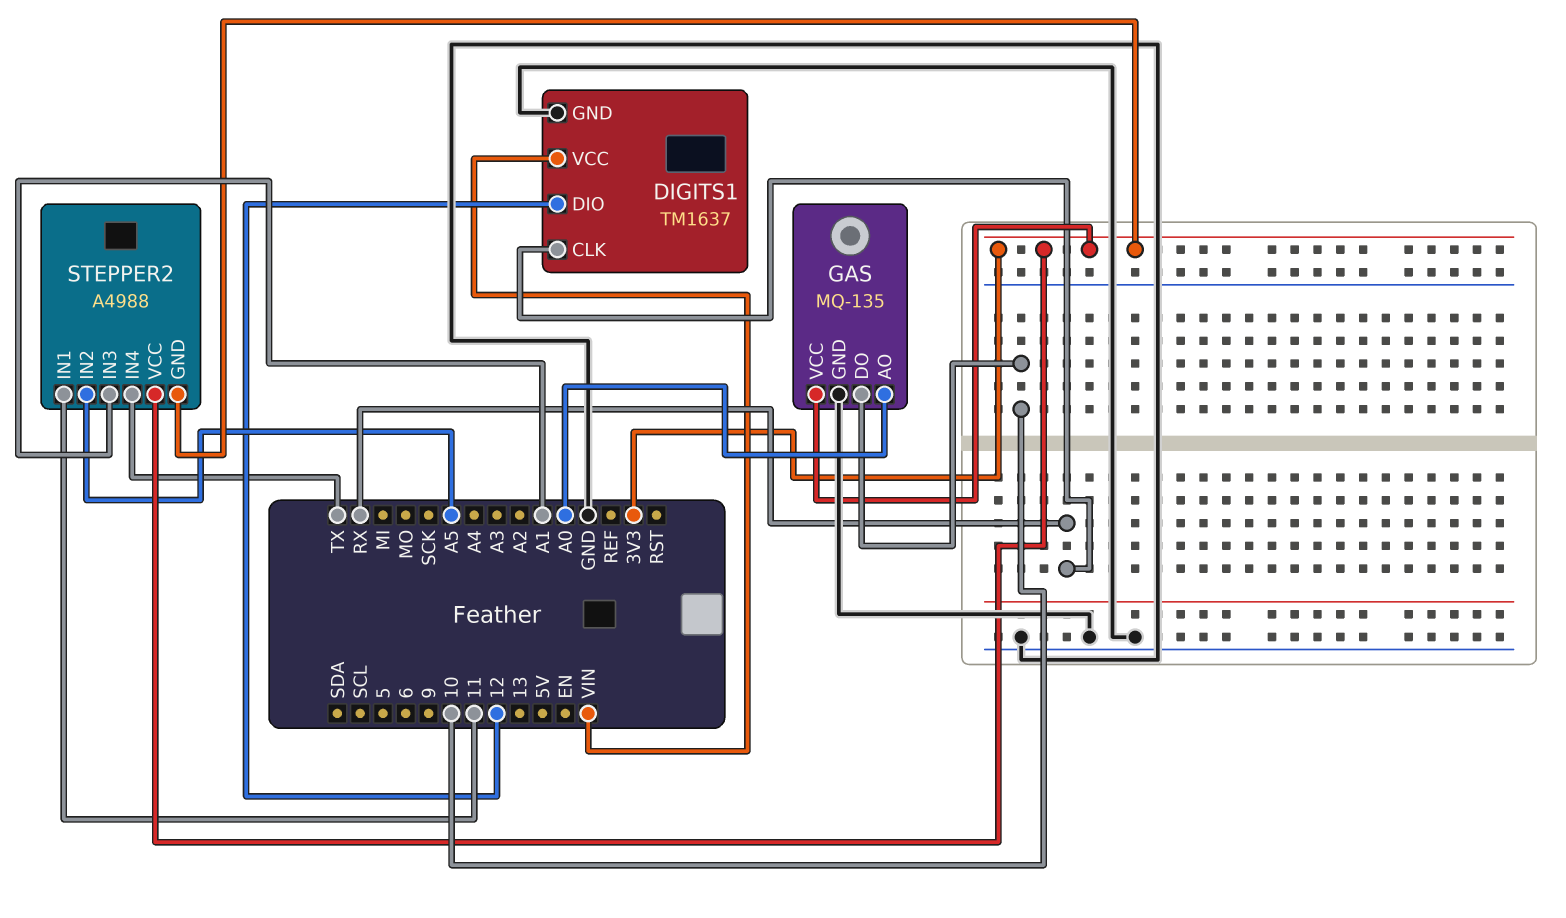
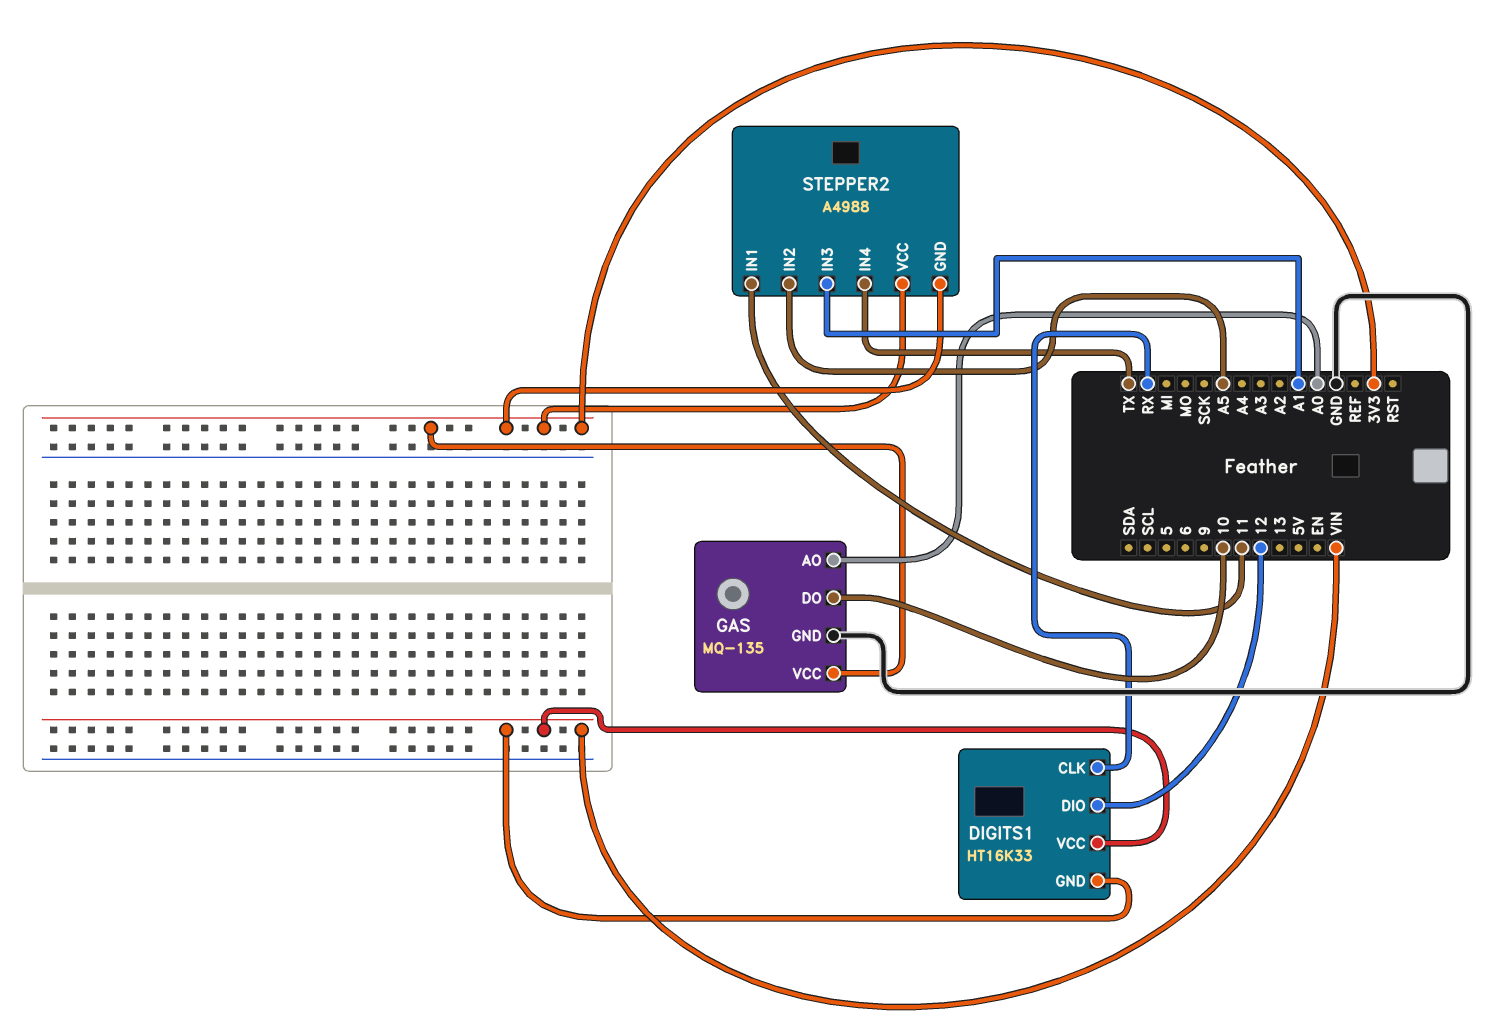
DIGITS1: TM1637 -> HT16K33
DIGITS1 pin GND: GND -> VIN

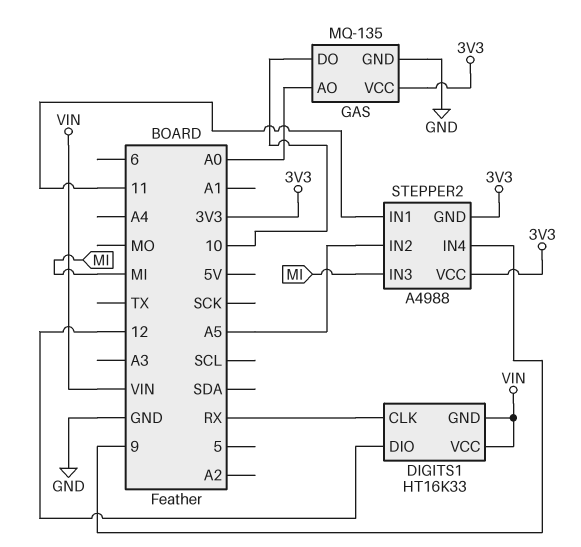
STEPPER2 pin IN3: A1 -> MI
STEPPER2 pin IN4: TX -> 9

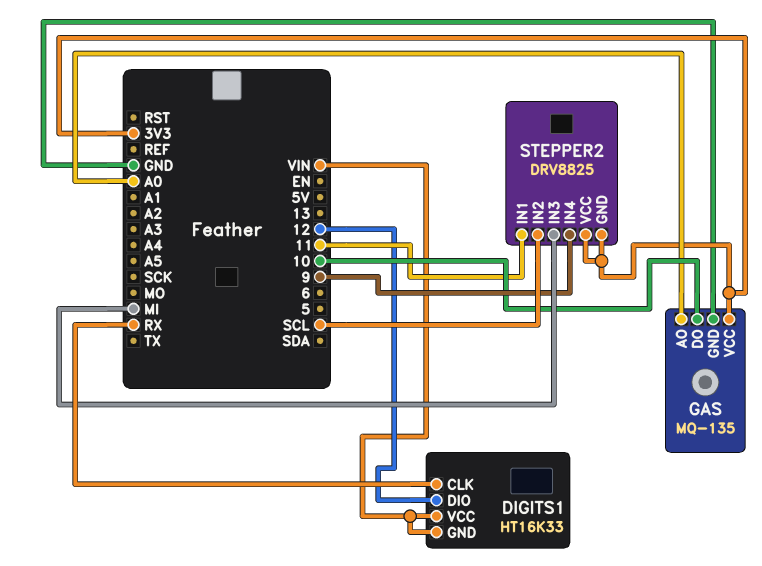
STEPPER2: A4988 -> DRV8825
STEPPER2 pin IN2: A5 -> SCL

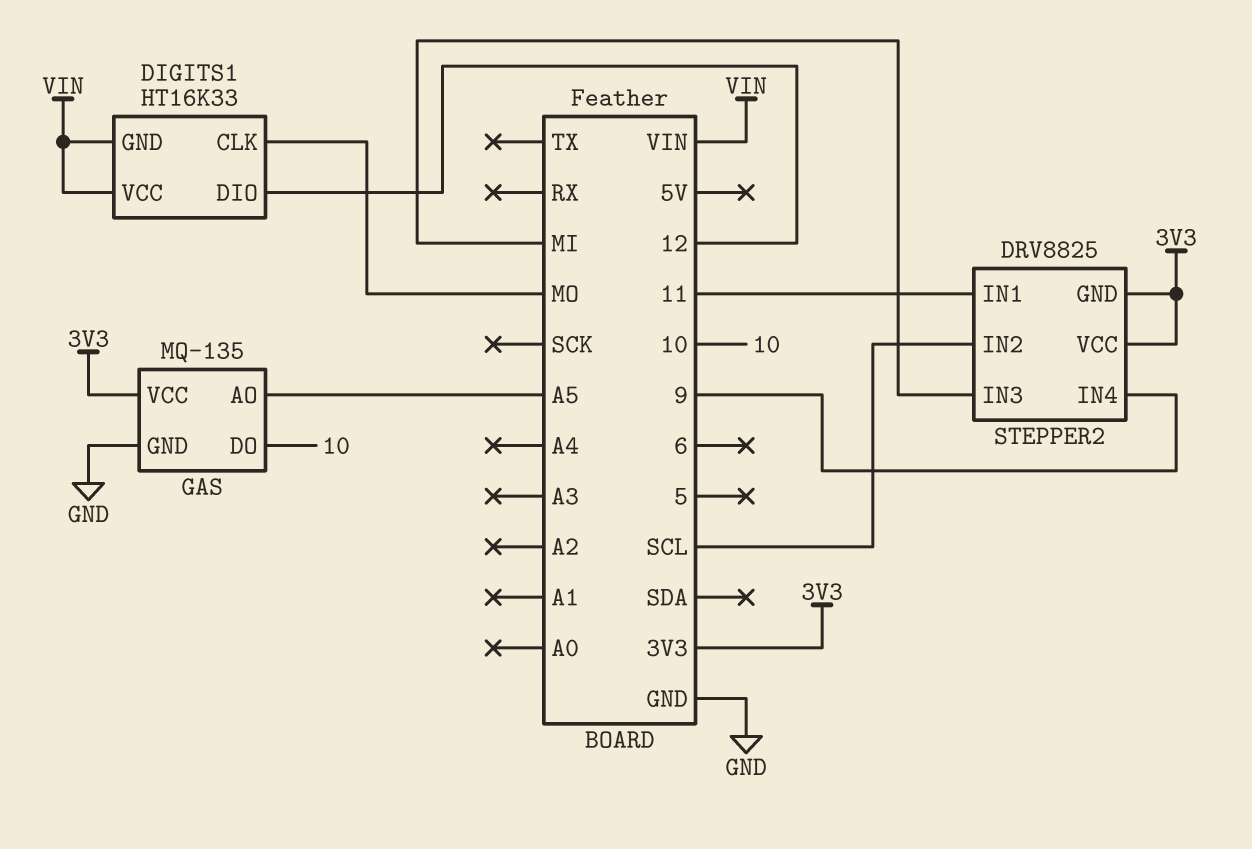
DIGITS1 pin CLK: RX -> MO
GAS pin AO: A0 -> A5

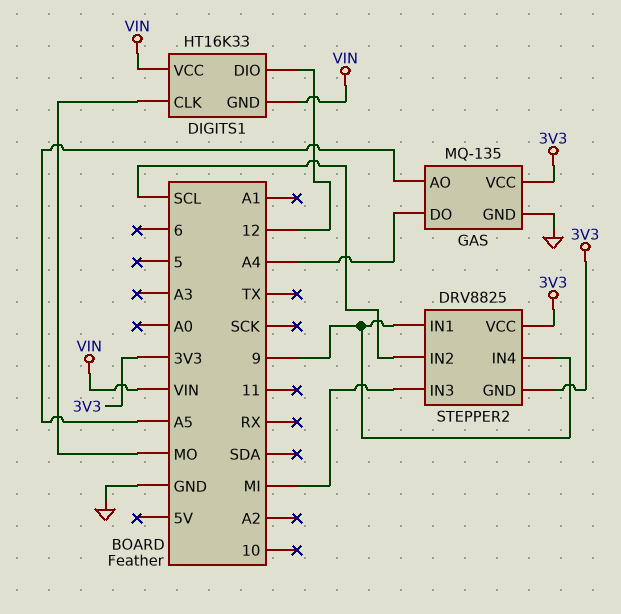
GAS pin DO: 10 -> A4
STEPPER2 pin IN1: 11 -> 9

